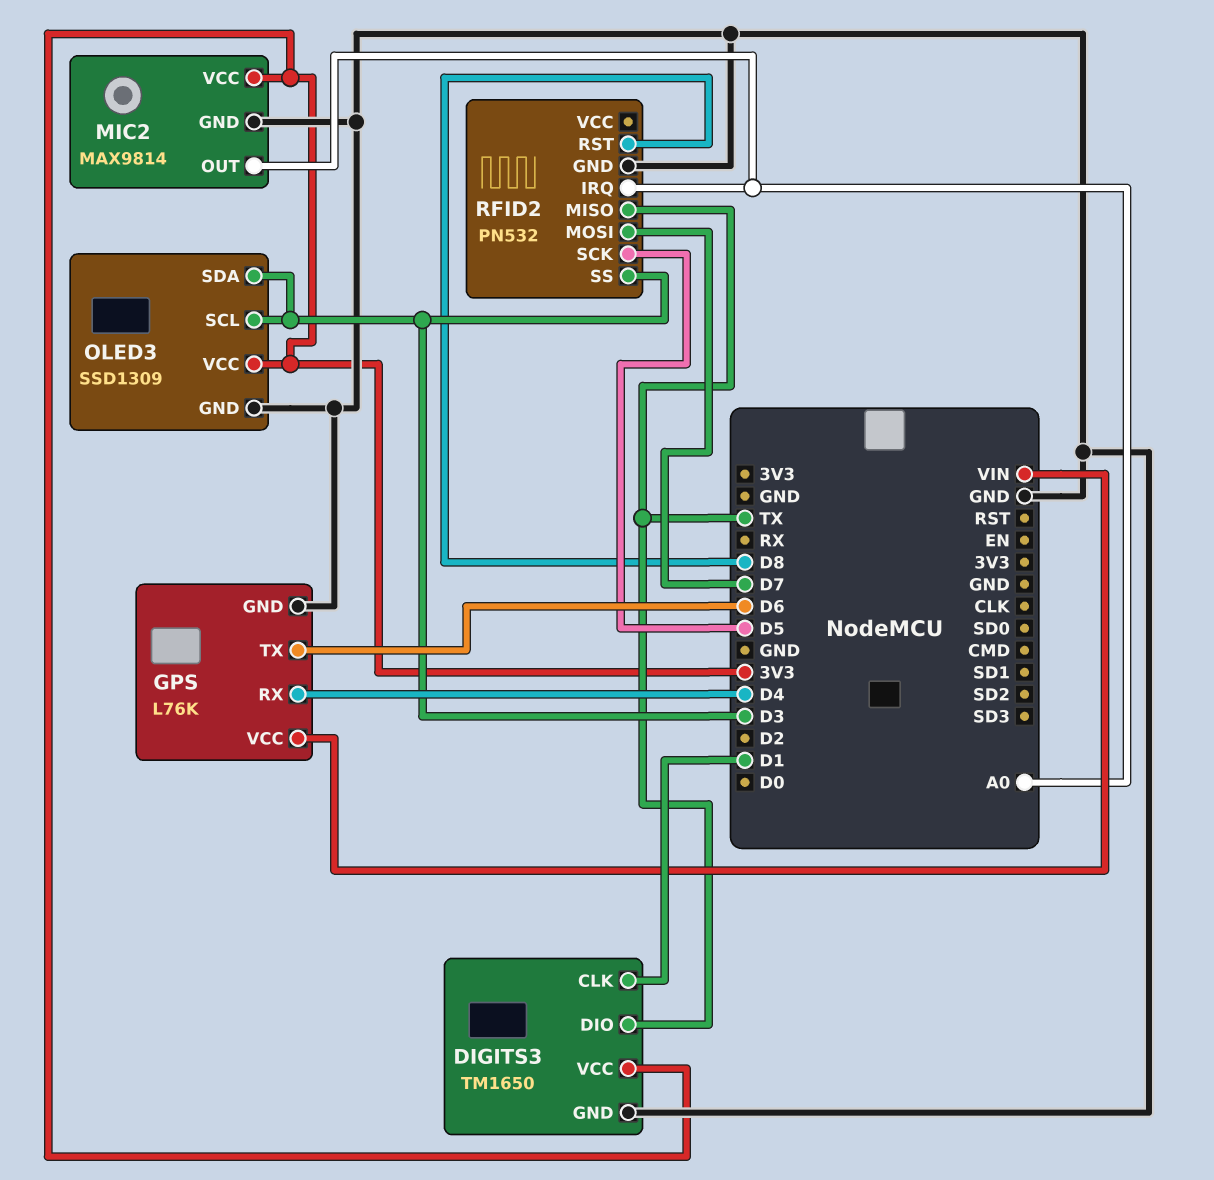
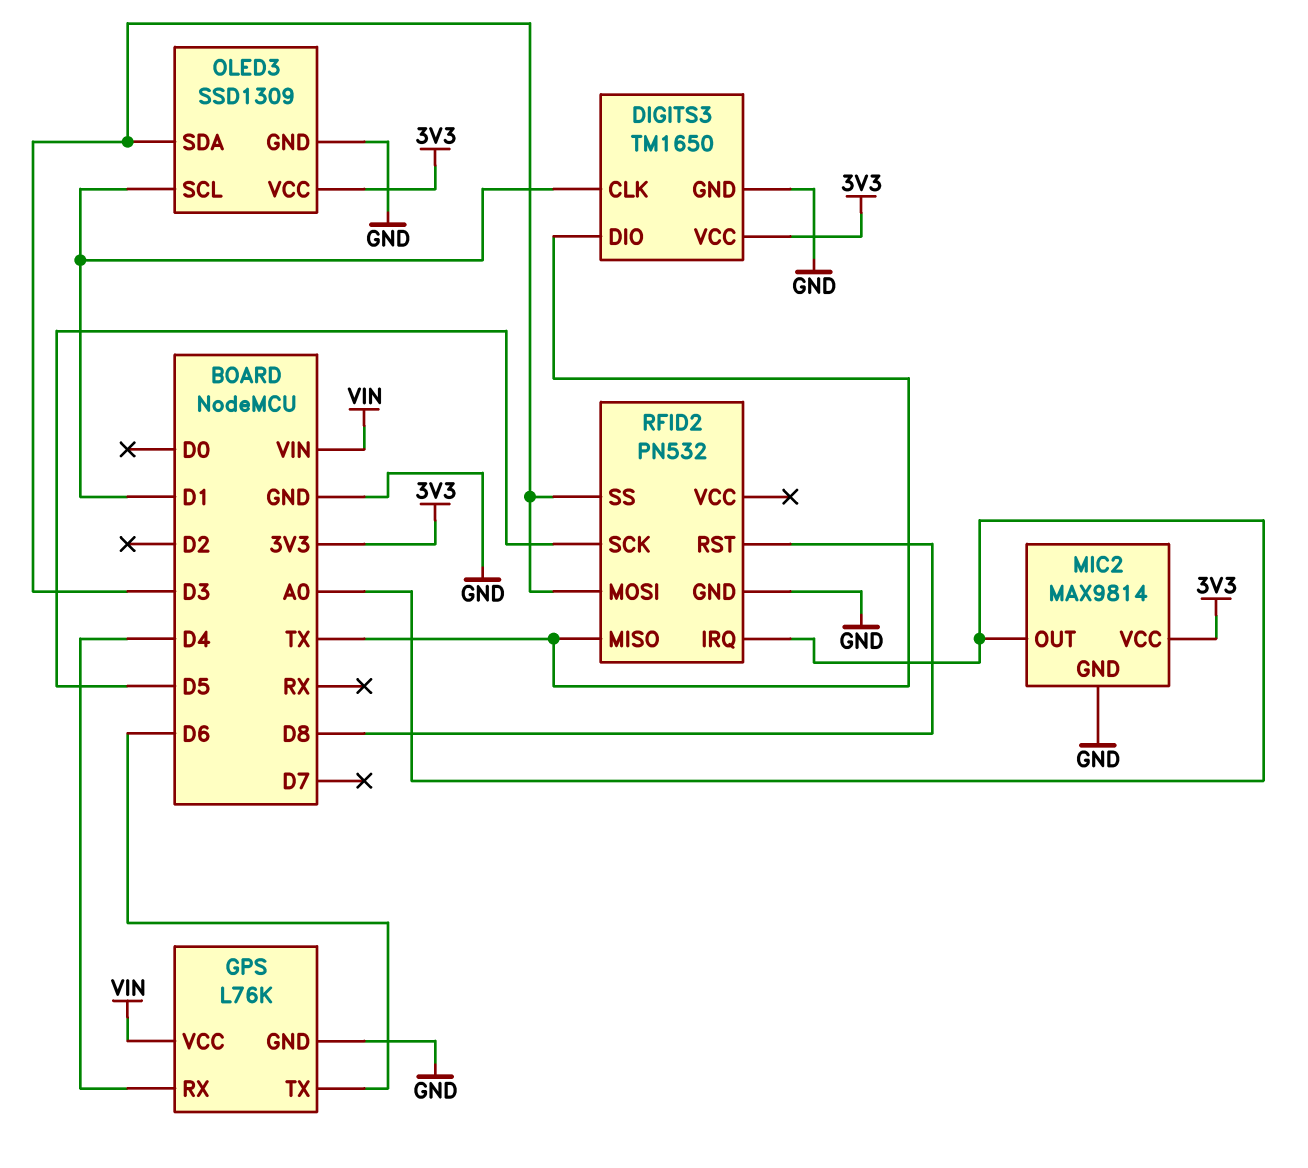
OLED3 pin SCL: D3 -> D1
RFID2 pin MOSI: D7 -> D3

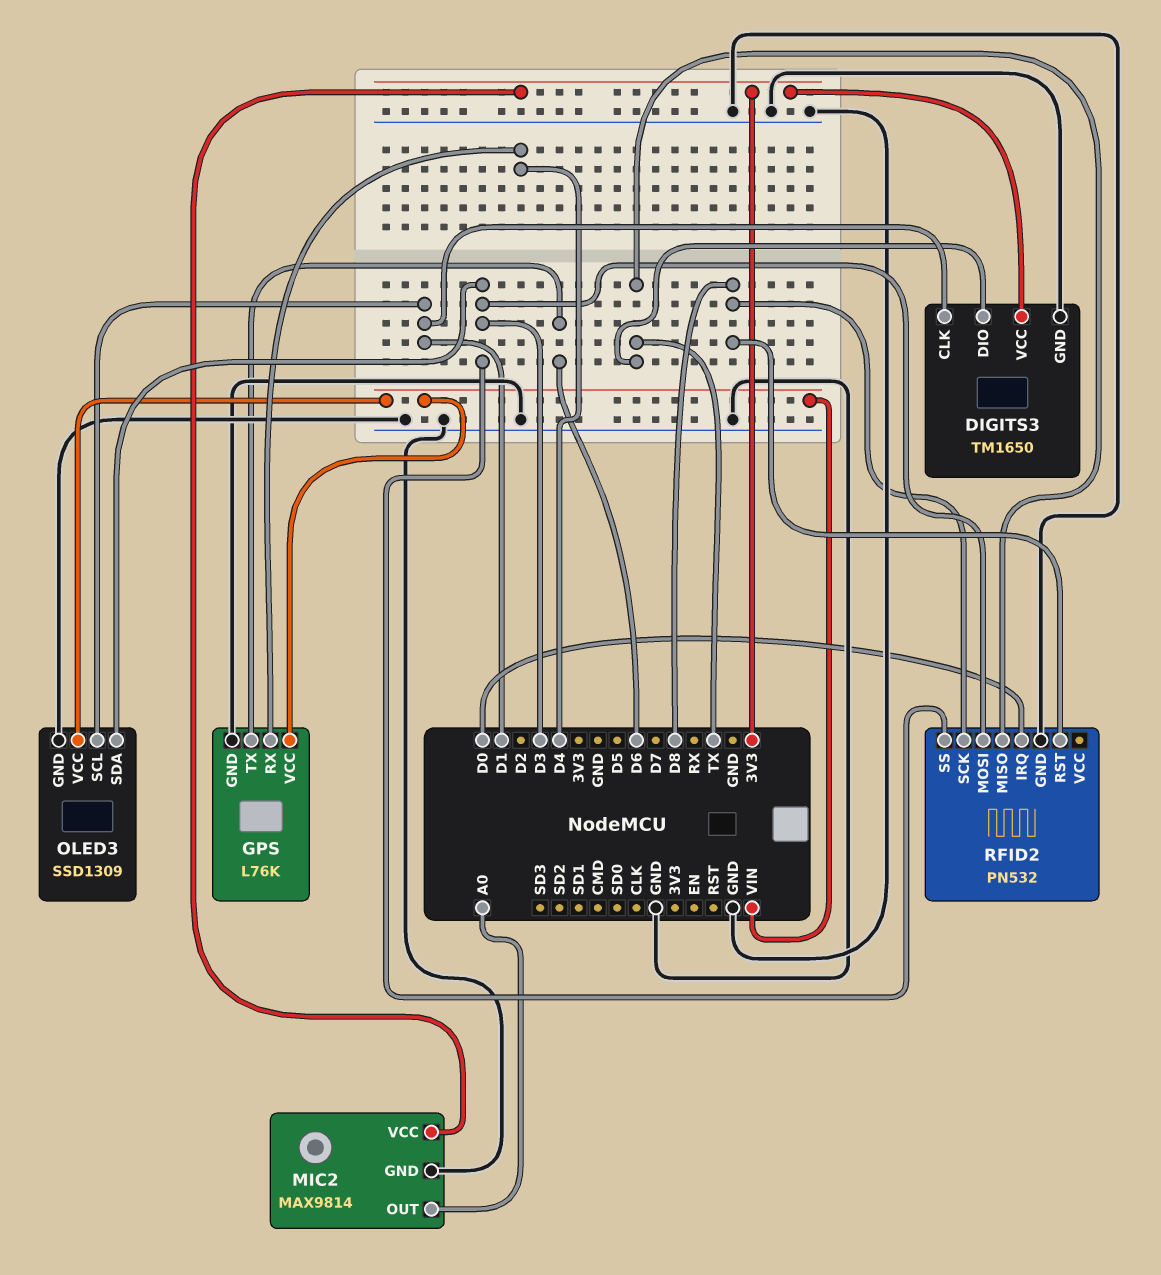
OLED3 pin VCC: 3V3 -> VIN
RFID2 pin IRQ: A0 -> D0
RFID2 pin SCK: D5 -> D8

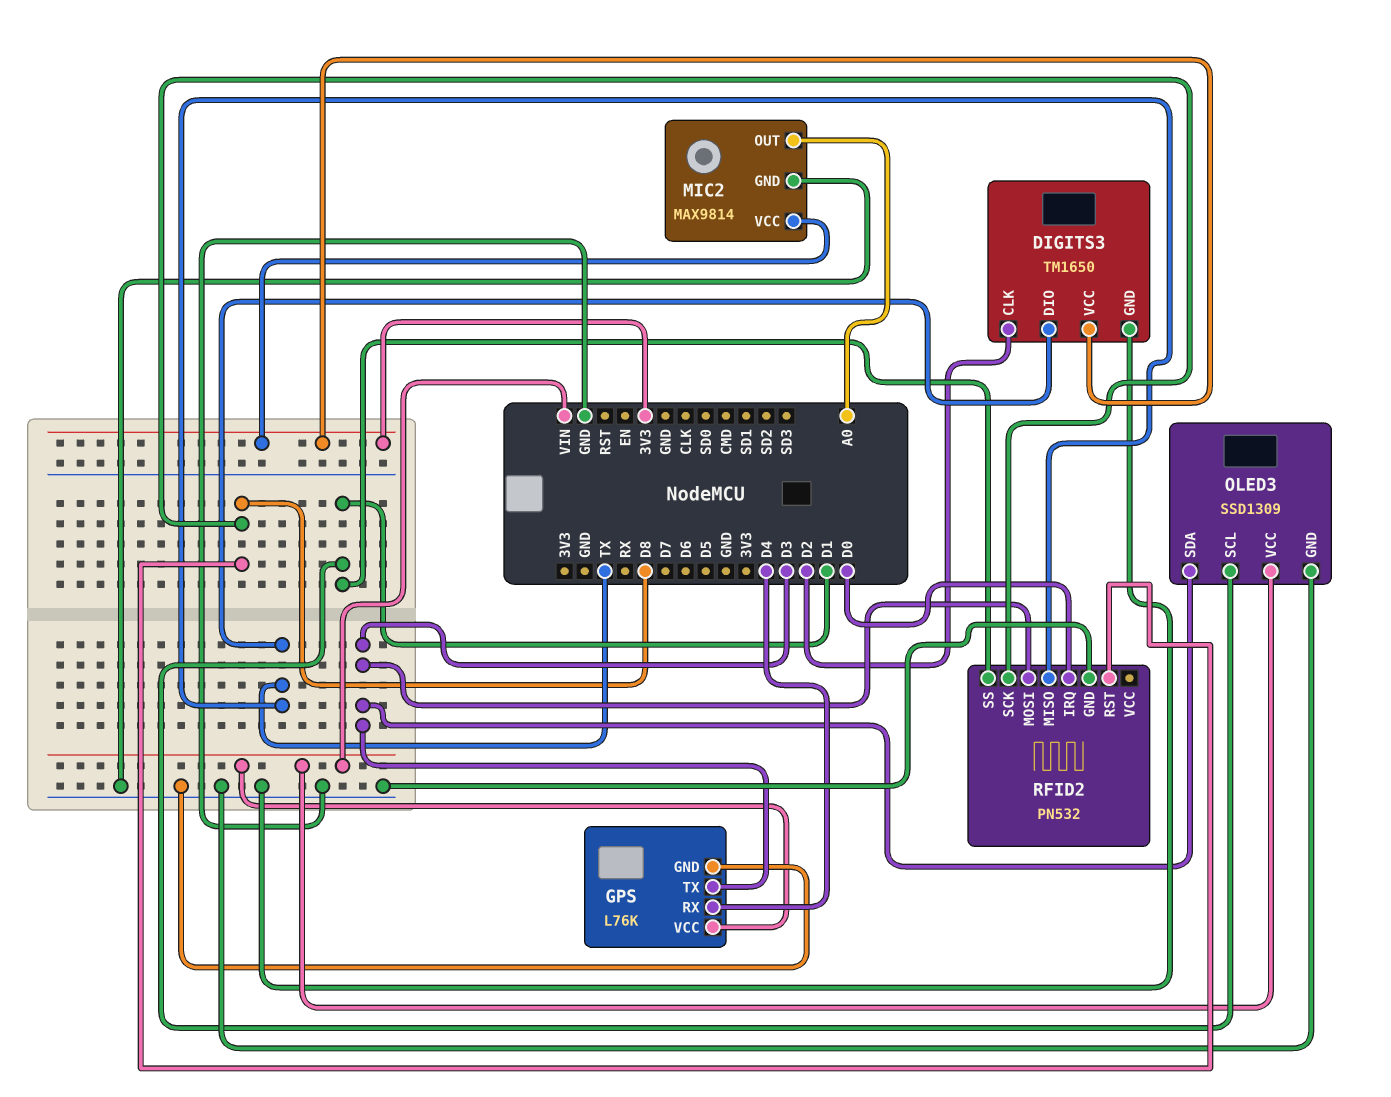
DIGITS3 pin CLK: D1 -> D2
GPS pin TX: D6 -> D3
RFID2 pin SS: D3 -> D1

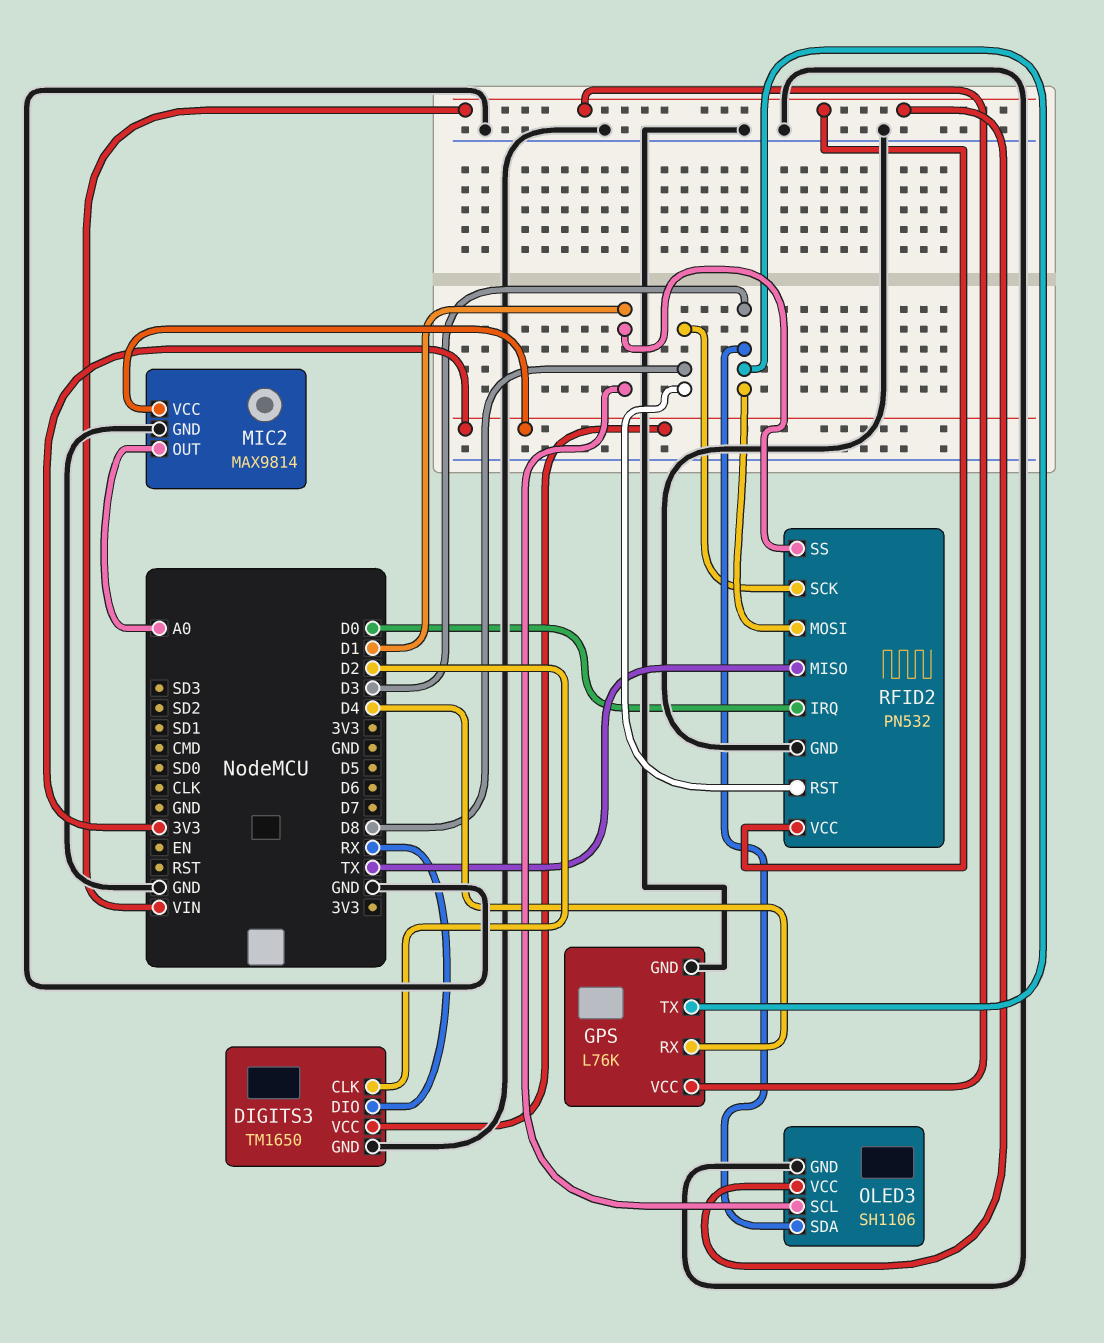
DIGITS3 pin DIO: TX -> RX
OLED3: SSD1309 -> SH1106
RFID2 pin VCC: none -> VIN

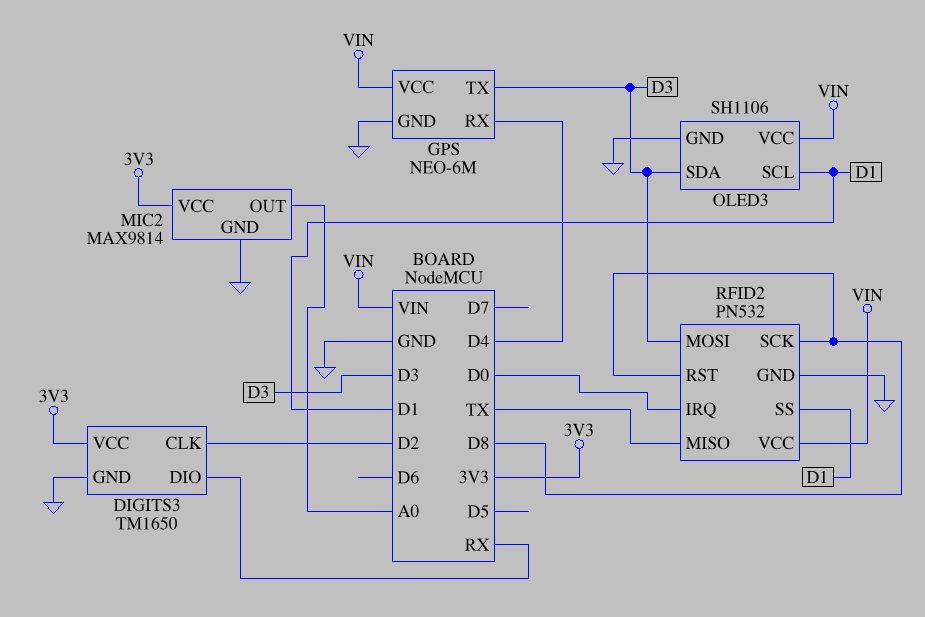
GPS: L76K -> NEO-6M

